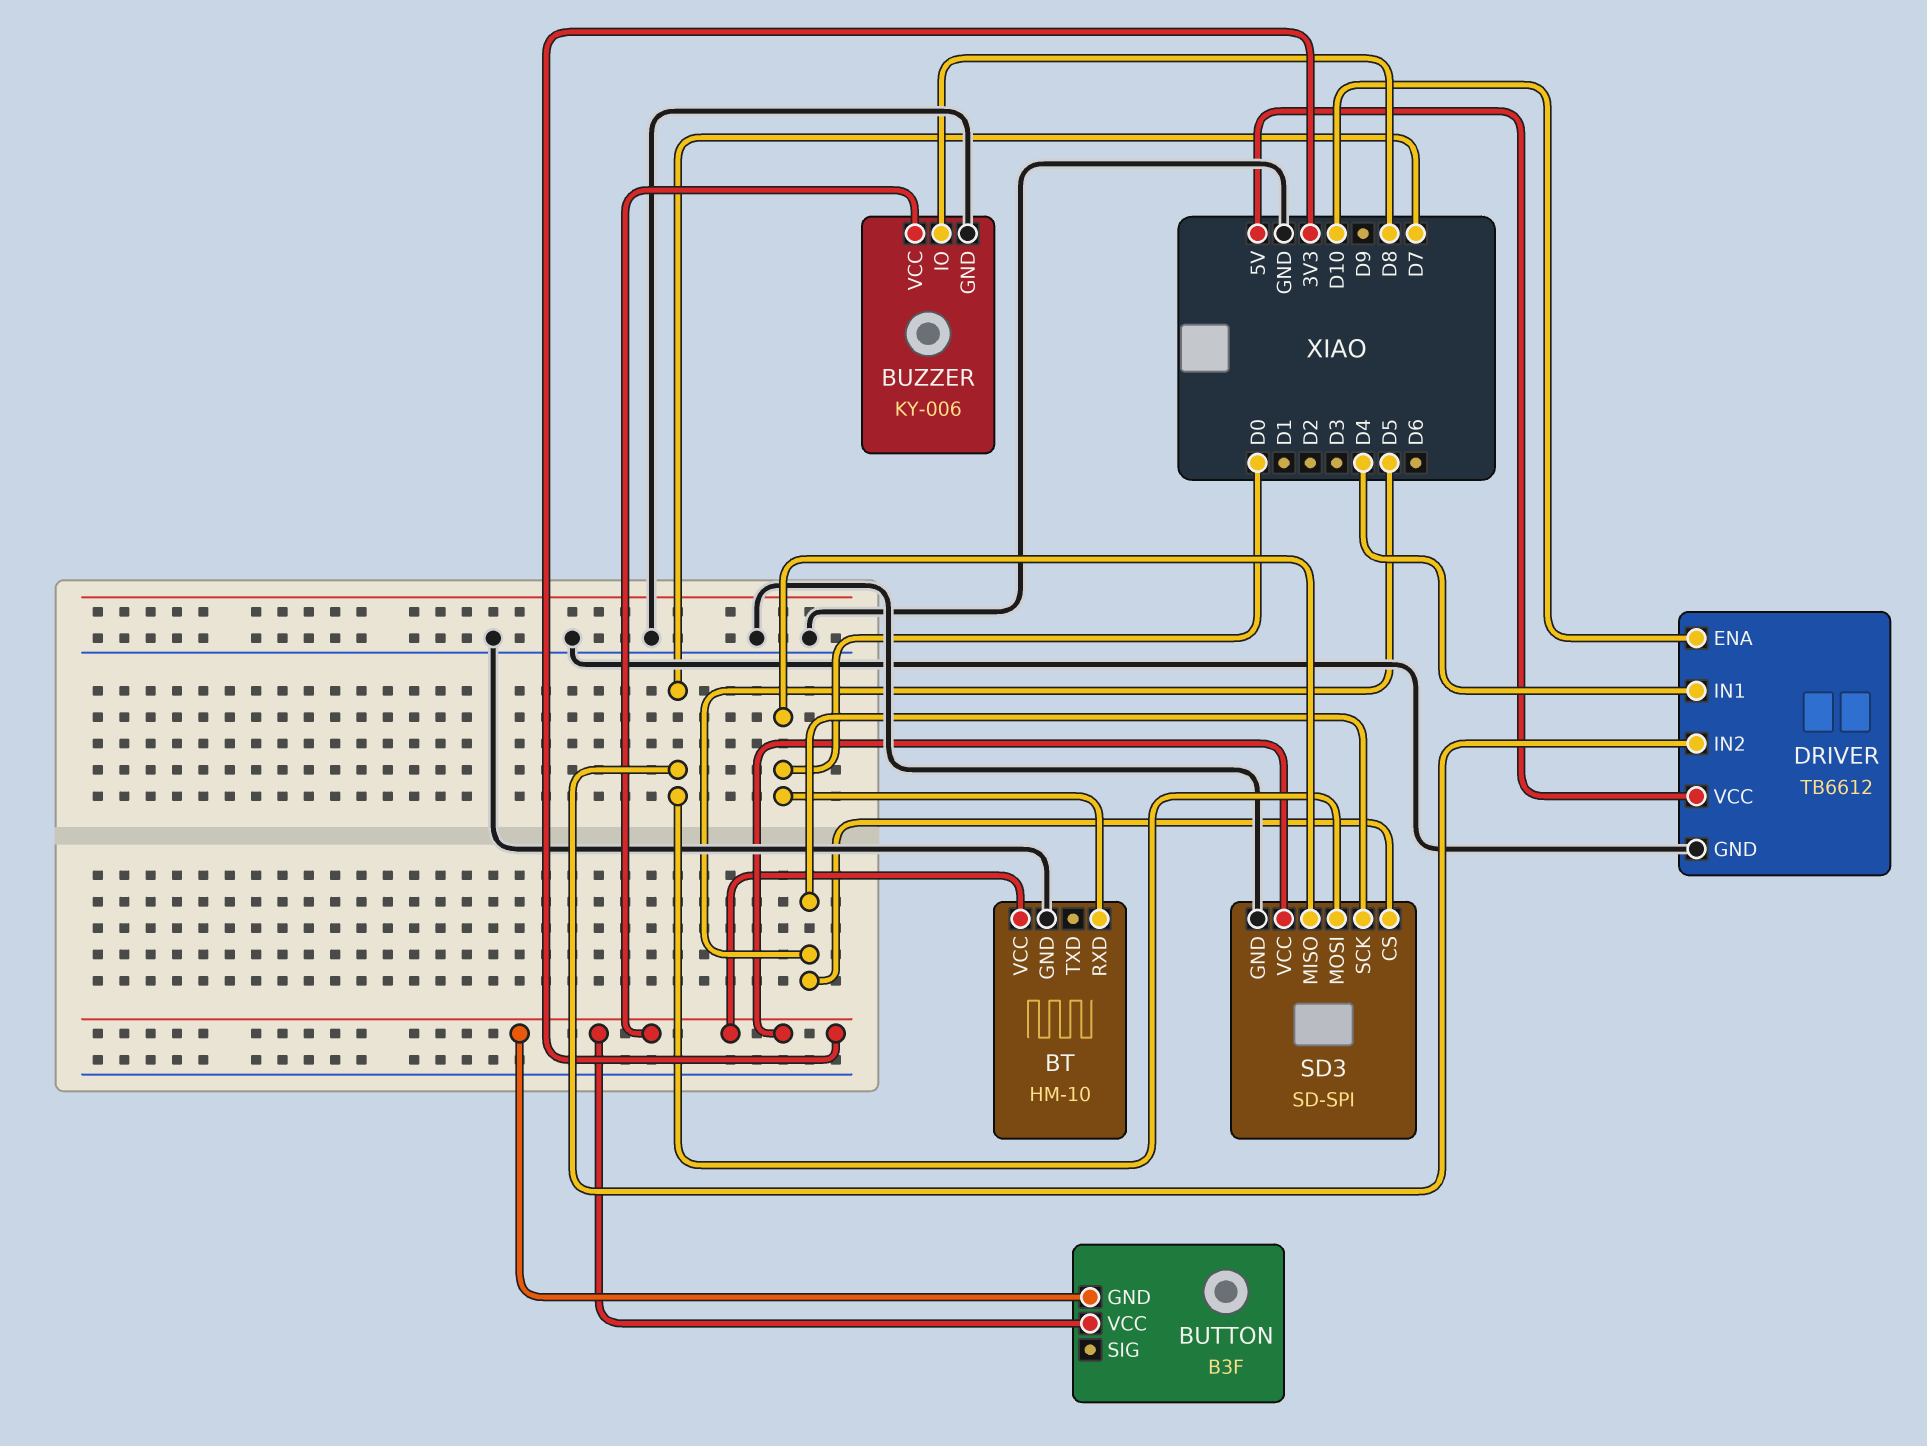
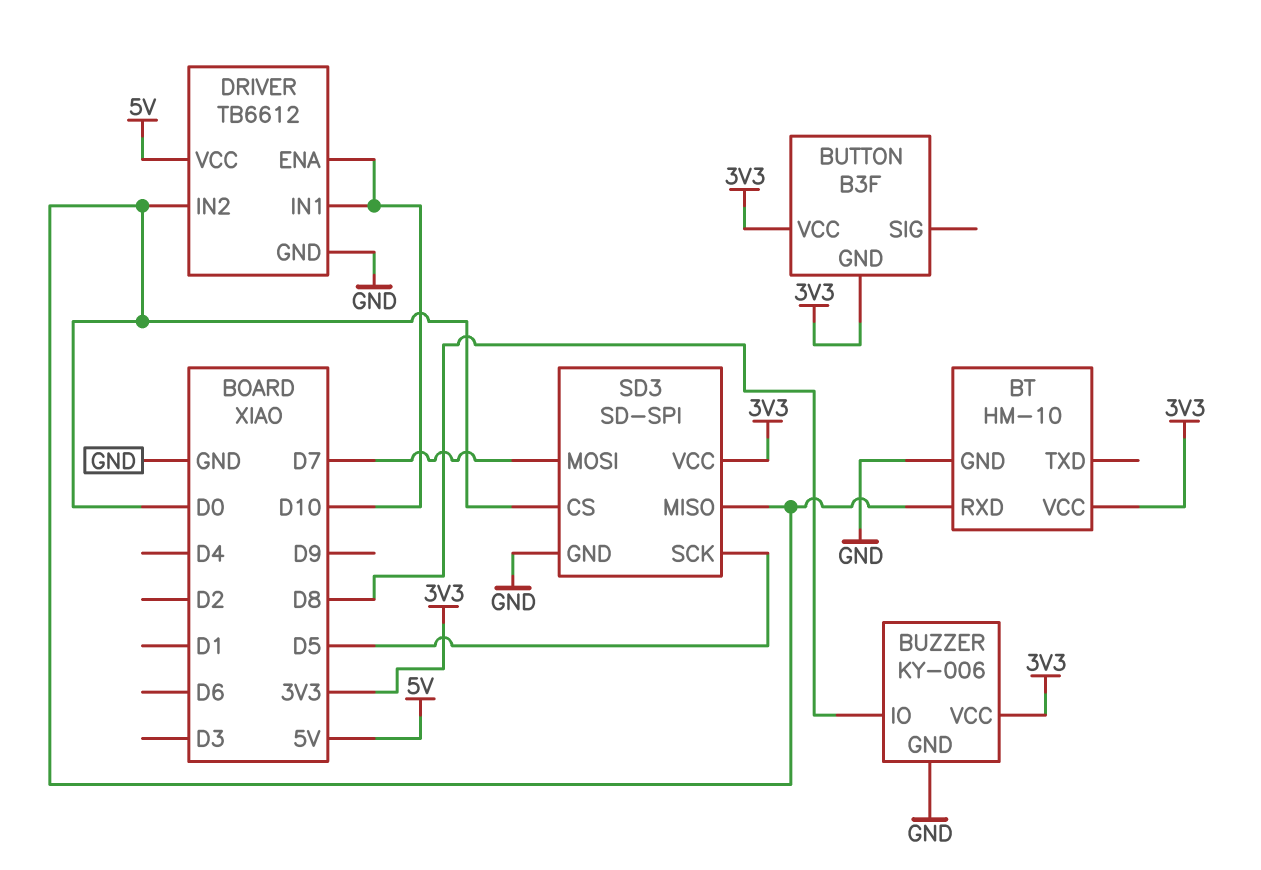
DRIVER pin IN1: D4 -> D10
DRIVER pin IN2: D7 -> D0
SD3 pin CS: D5 -> D0

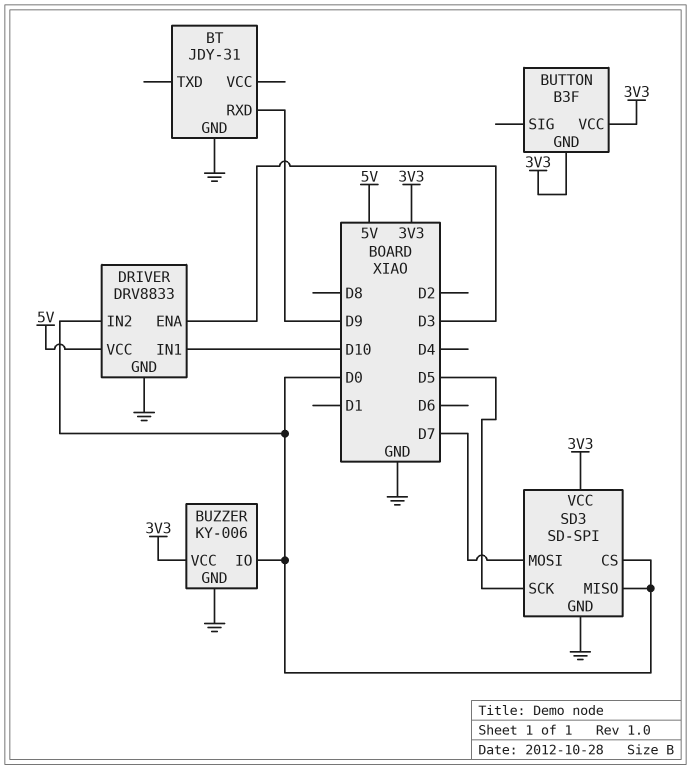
BT: HM-10 -> JDY-31
BT pin RXD: D0 -> D9
BT pin VCC: 3V3 -> none
BUZZER pin IO: D8 -> D0
DRIVER: TB6612 -> DRV8833
DRIVER pin ENA: D10 -> D3

